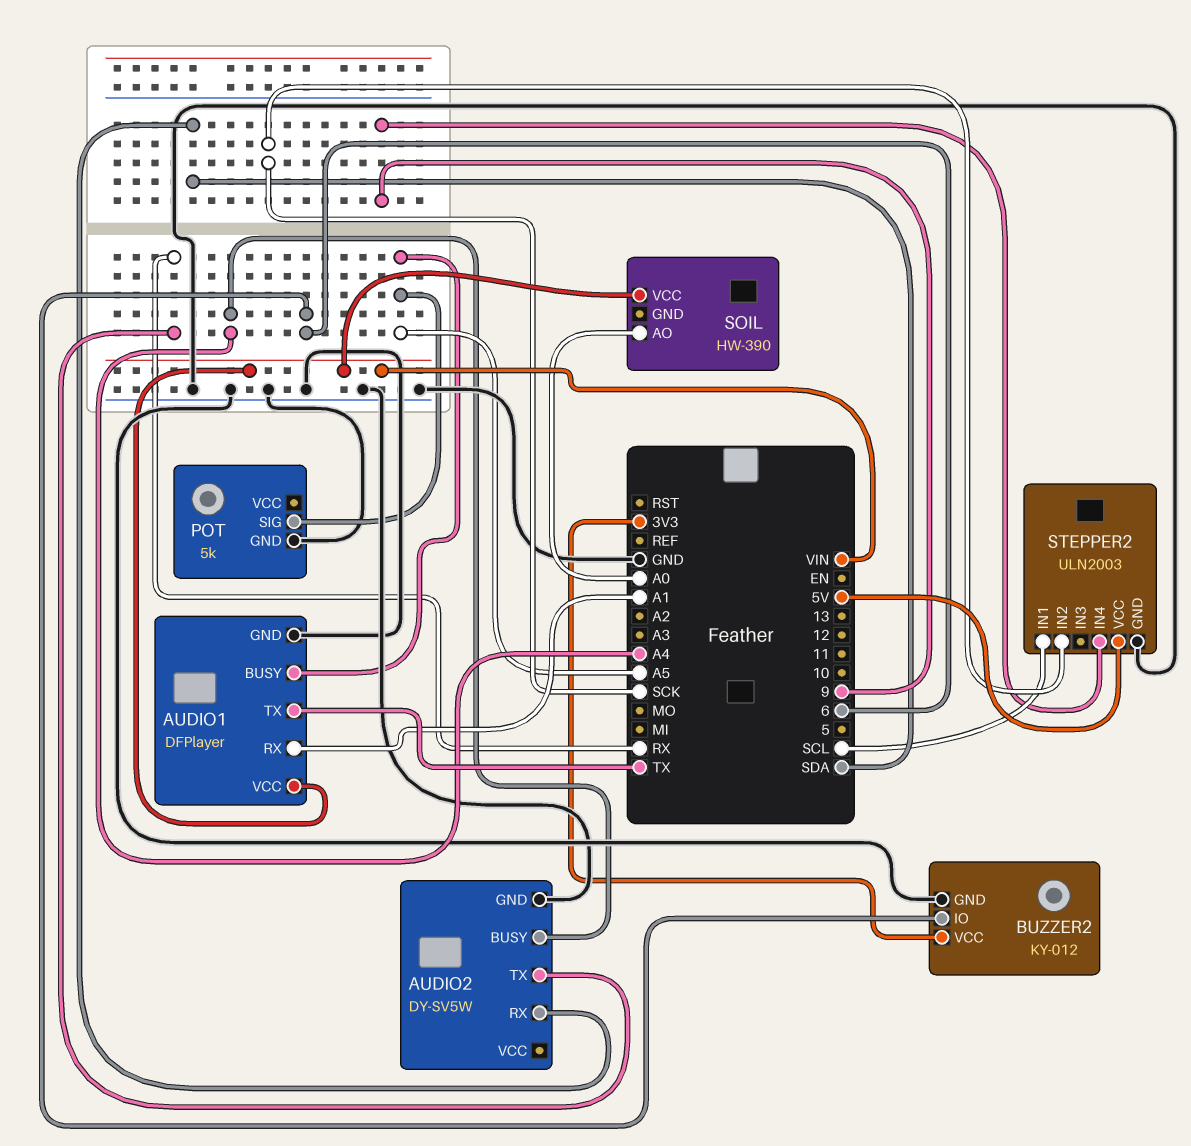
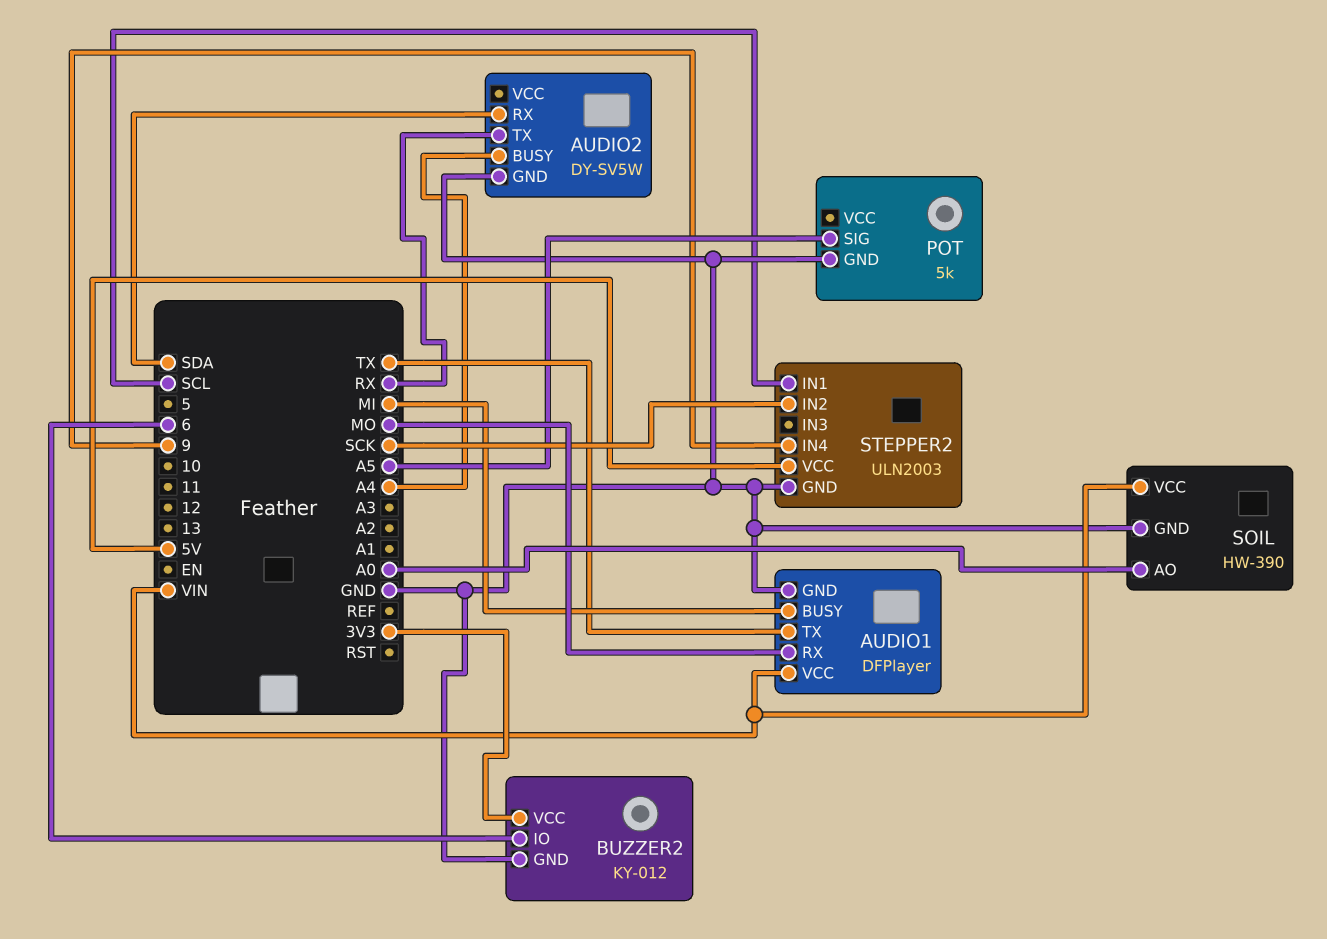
AUDIO1 pin BUSY: A5 -> MI
AUDIO1 pin RX: A1 -> MO
SOIL pin GND: none -> GND

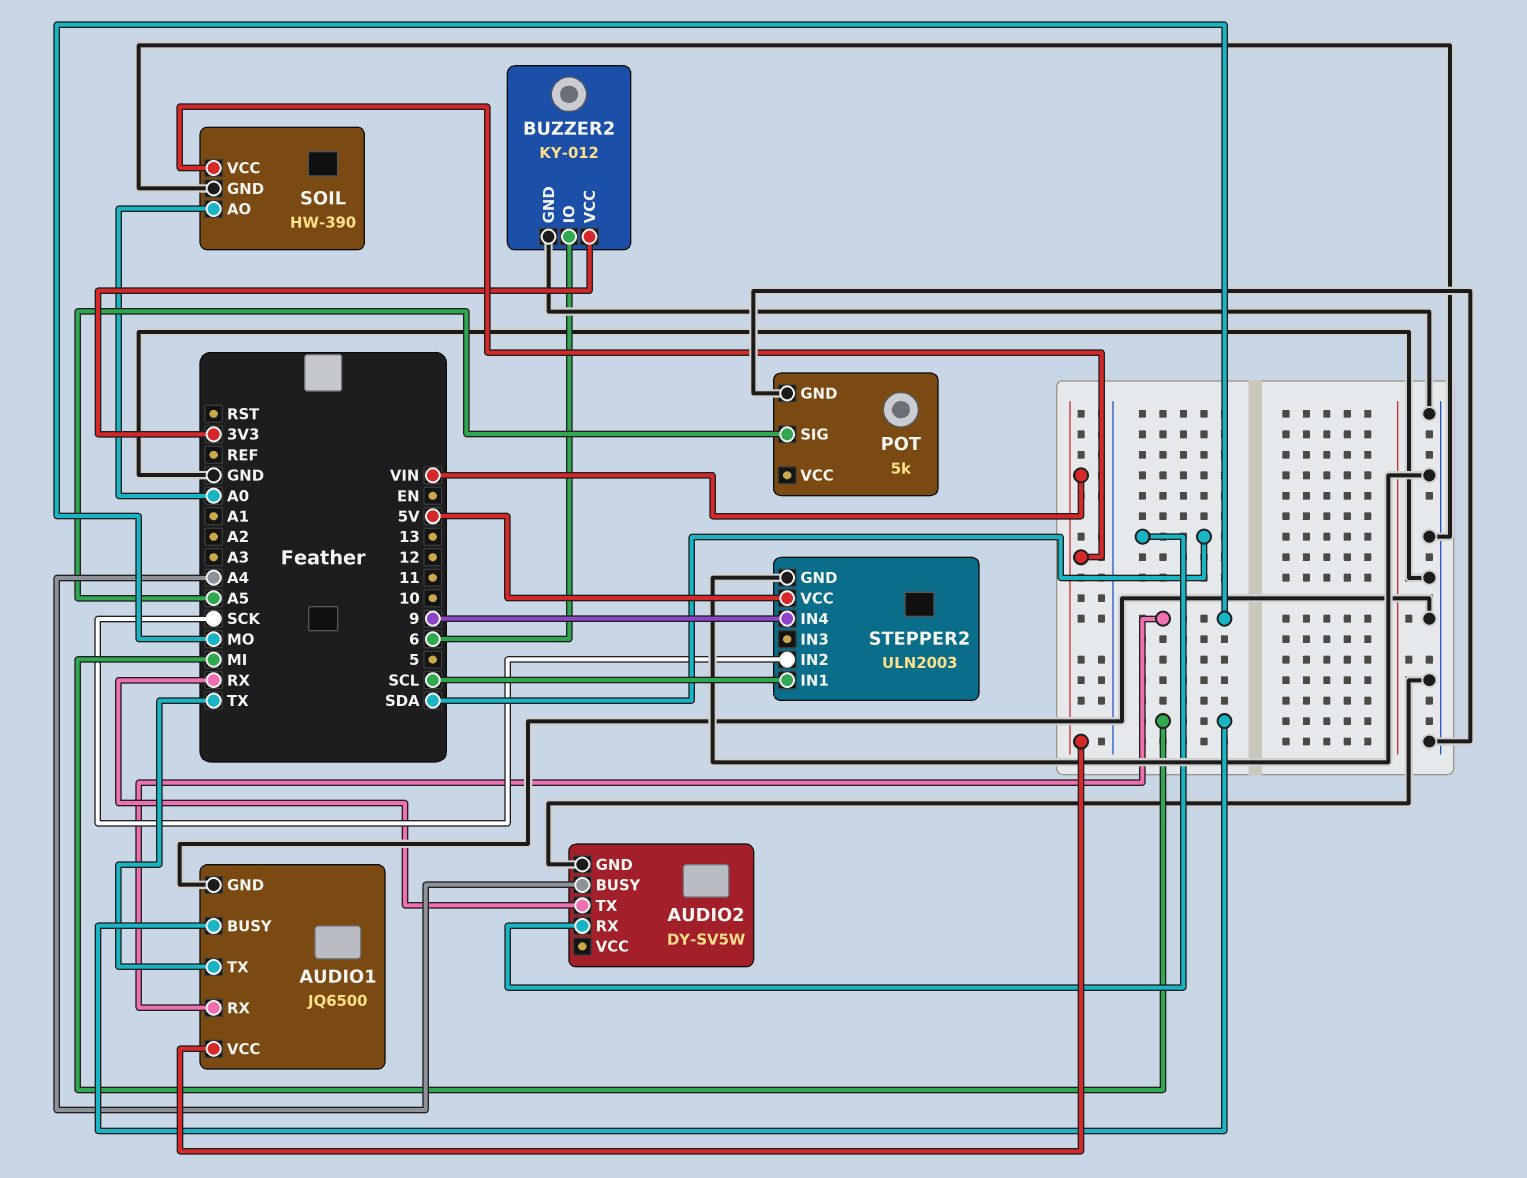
AUDIO1: DFPlayer -> JQ6500

